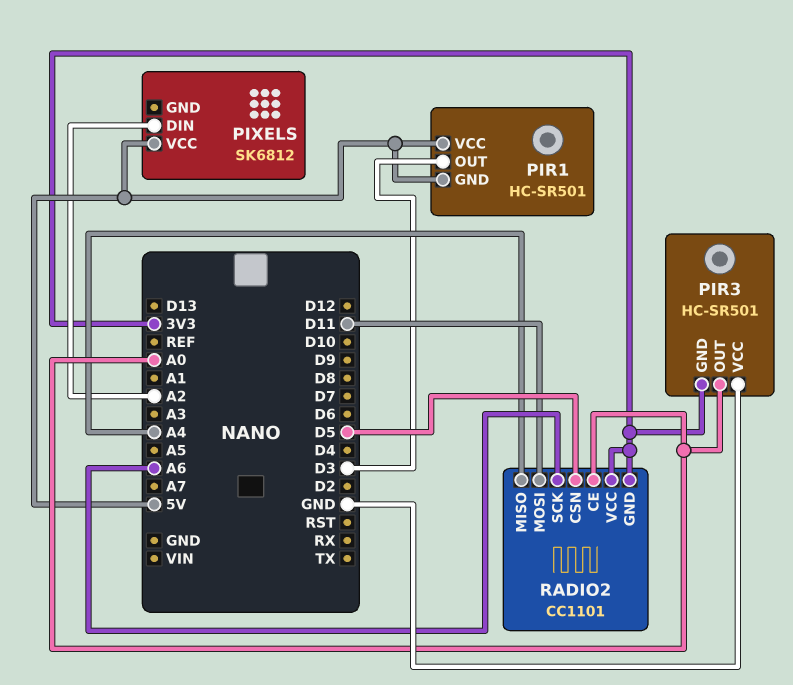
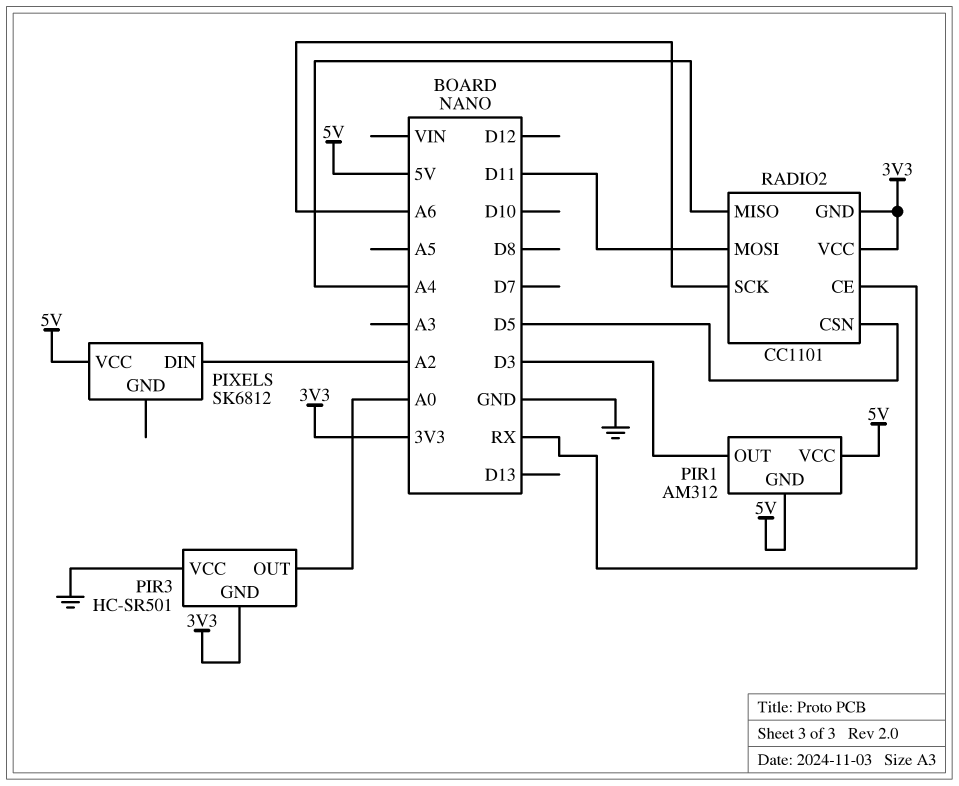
PIR1: HC-SR501 -> AM312
RADIO2 pin CE: A0 -> RX

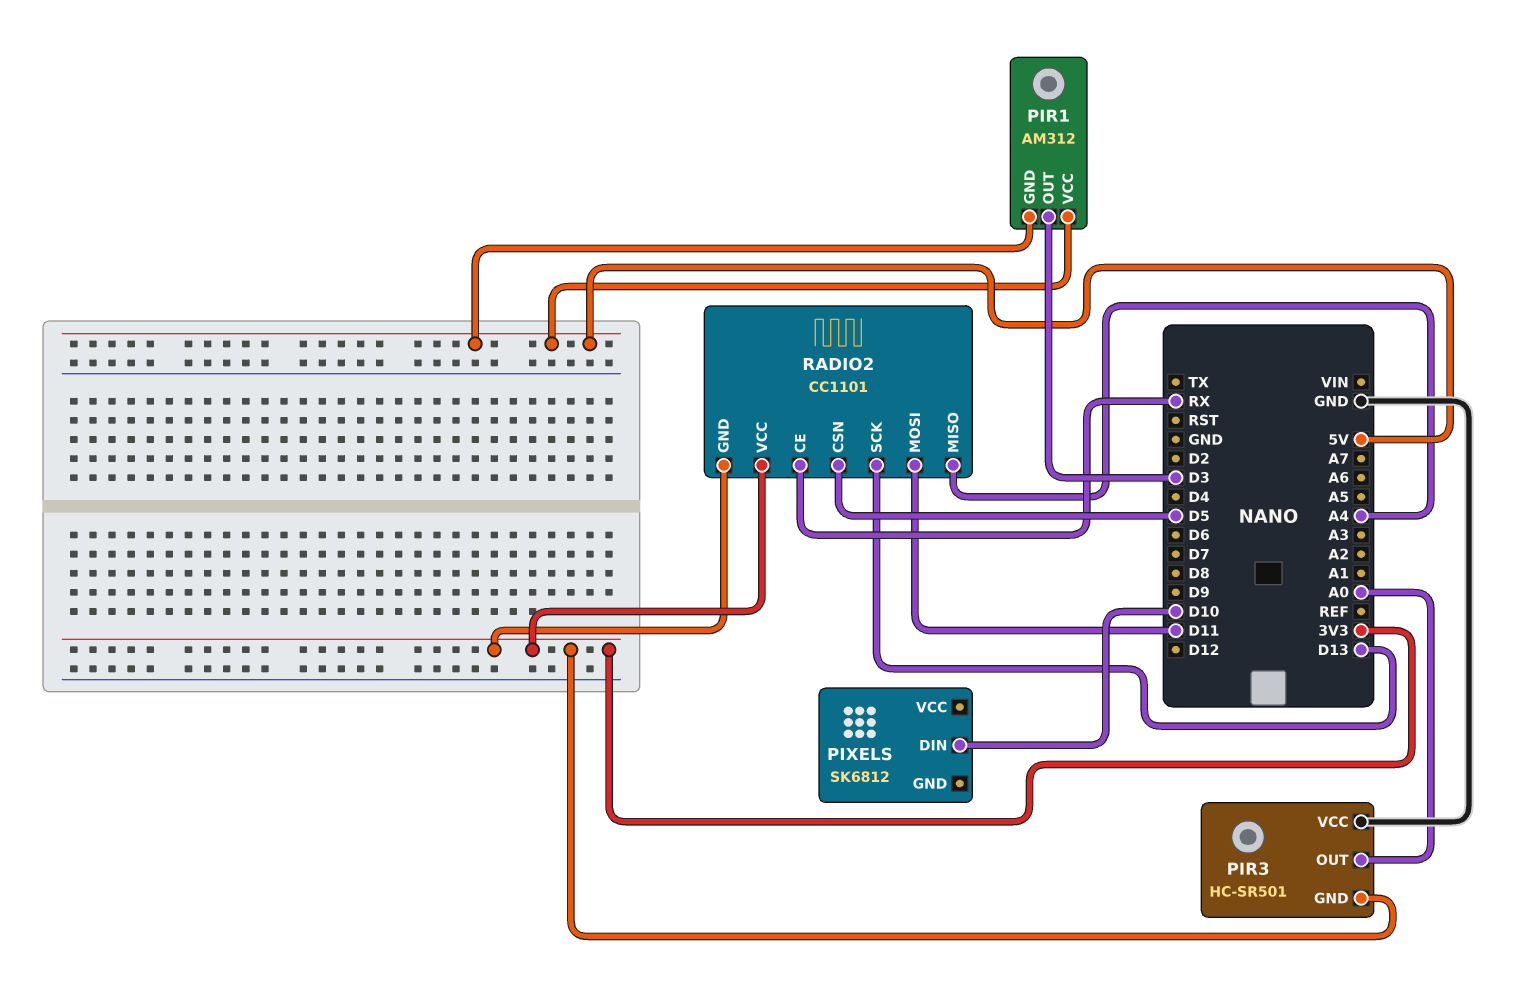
PIXELS pin DIN: A2 -> D10
PIXELS pin VCC: 5V -> none
RADIO2 pin SCK: A6 -> D13

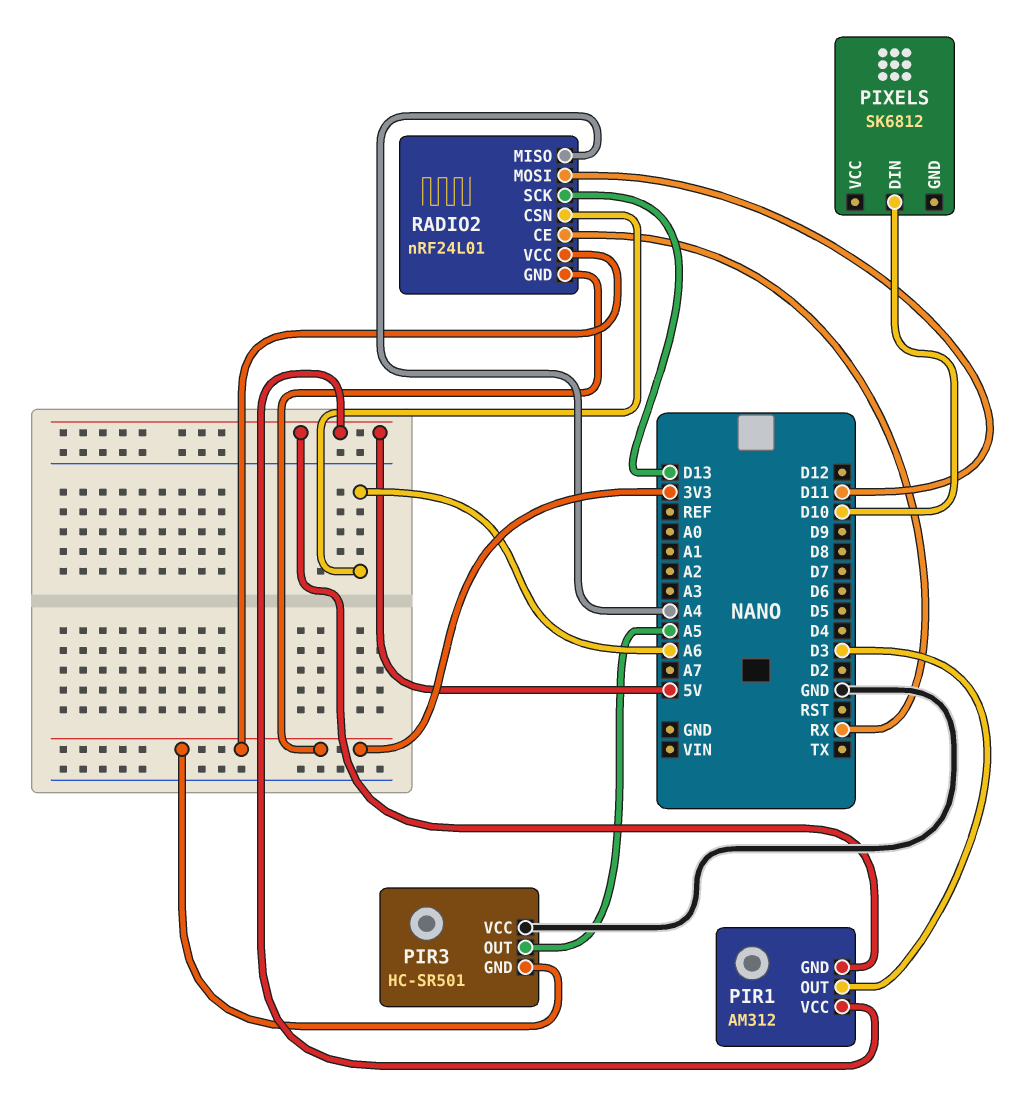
PIR3 pin OUT: A0 -> A5
RADIO2: CC1101 -> nRF24L01
RADIO2 pin CSN: D5 -> A6

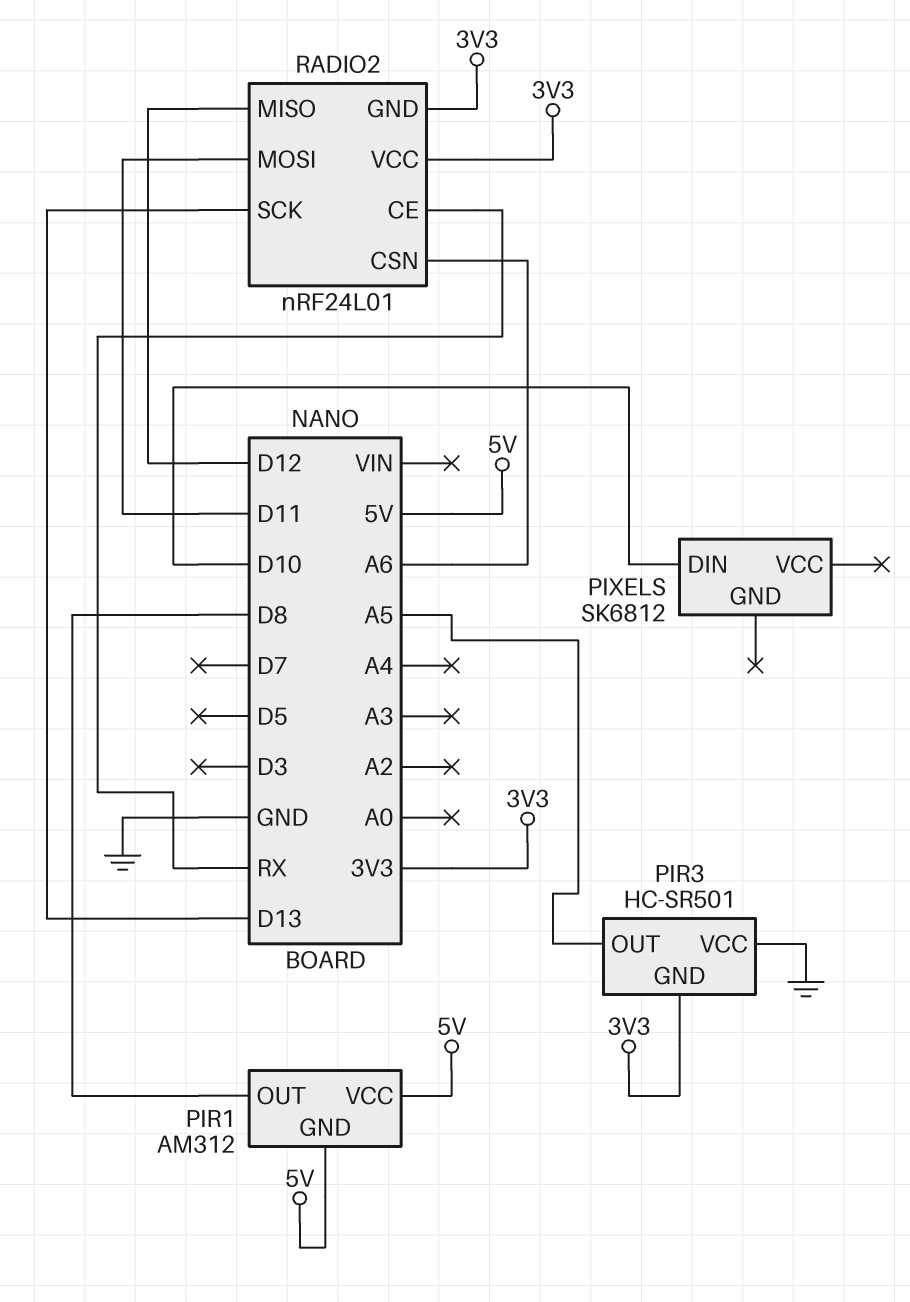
PIR1 pin OUT: D3 -> D8
RADIO2 pin MISO: A4 -> D12

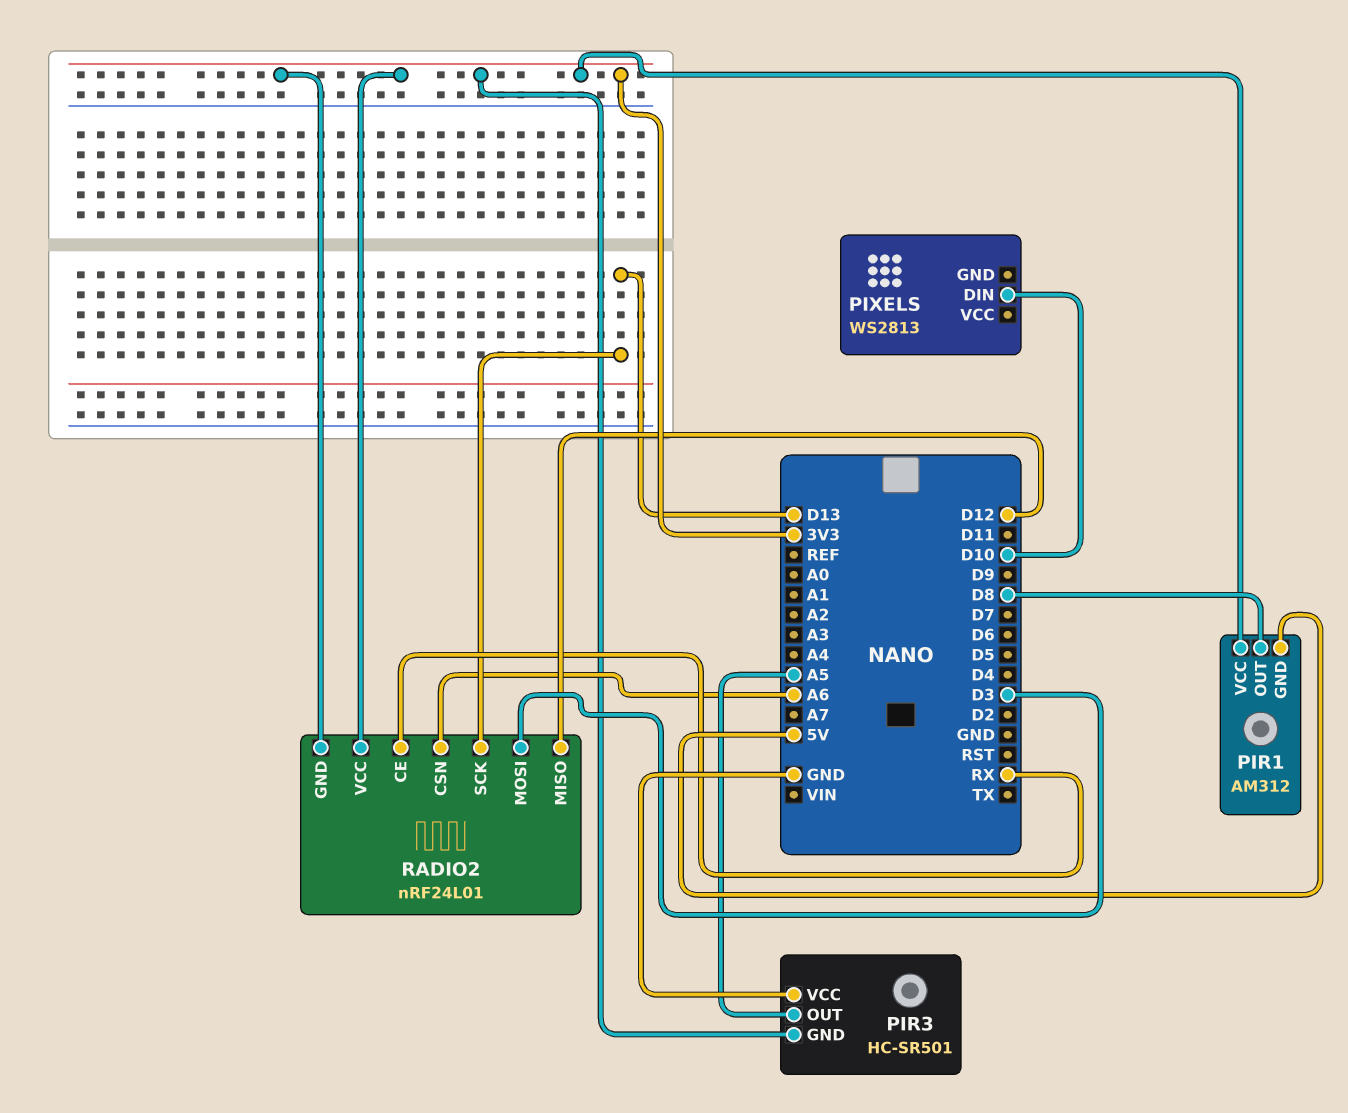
PIR1 pin VCC: 5V -> 3V3
PIXELS: SK6812 -> WS2813
RADIO2 pin MOSI: D11 -> D3

